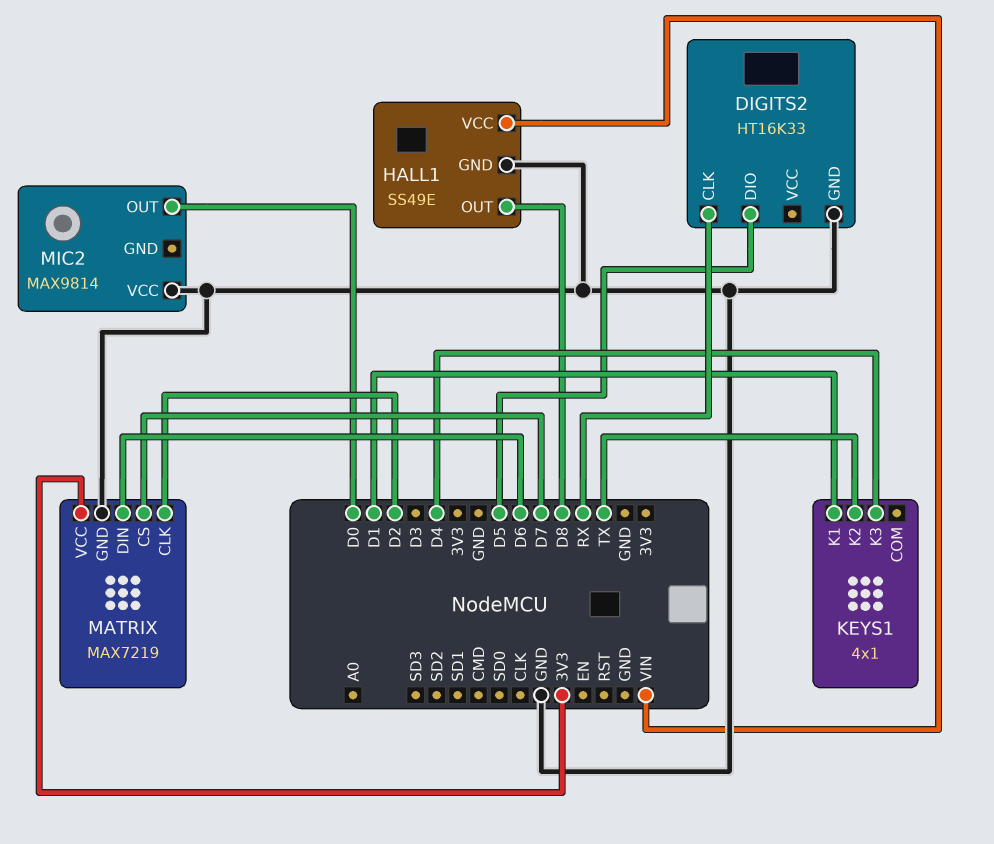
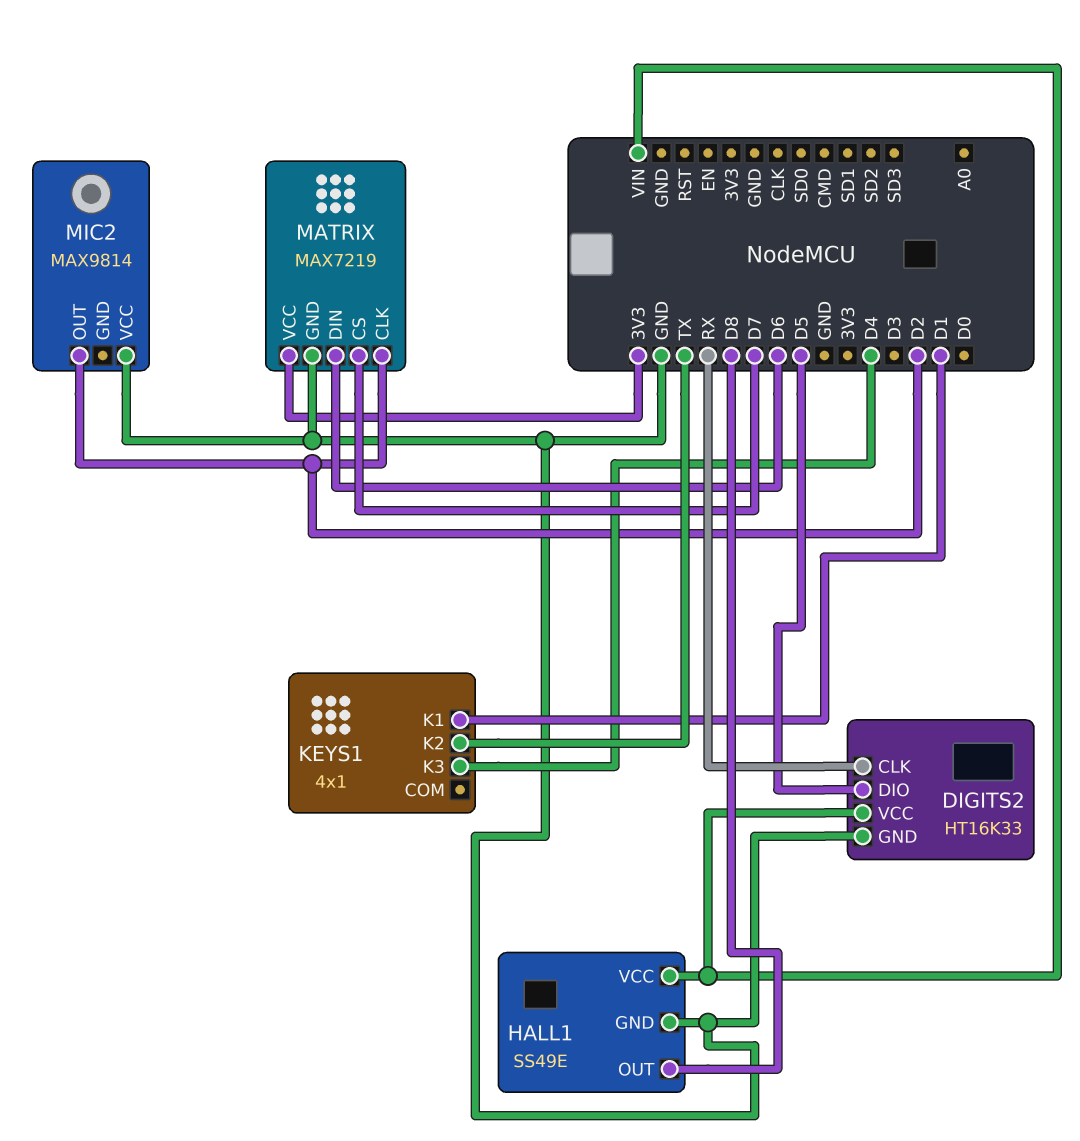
DIGITS2 pin VCC: none -> VIN
MIC2 pin OUT: D0 -> D2

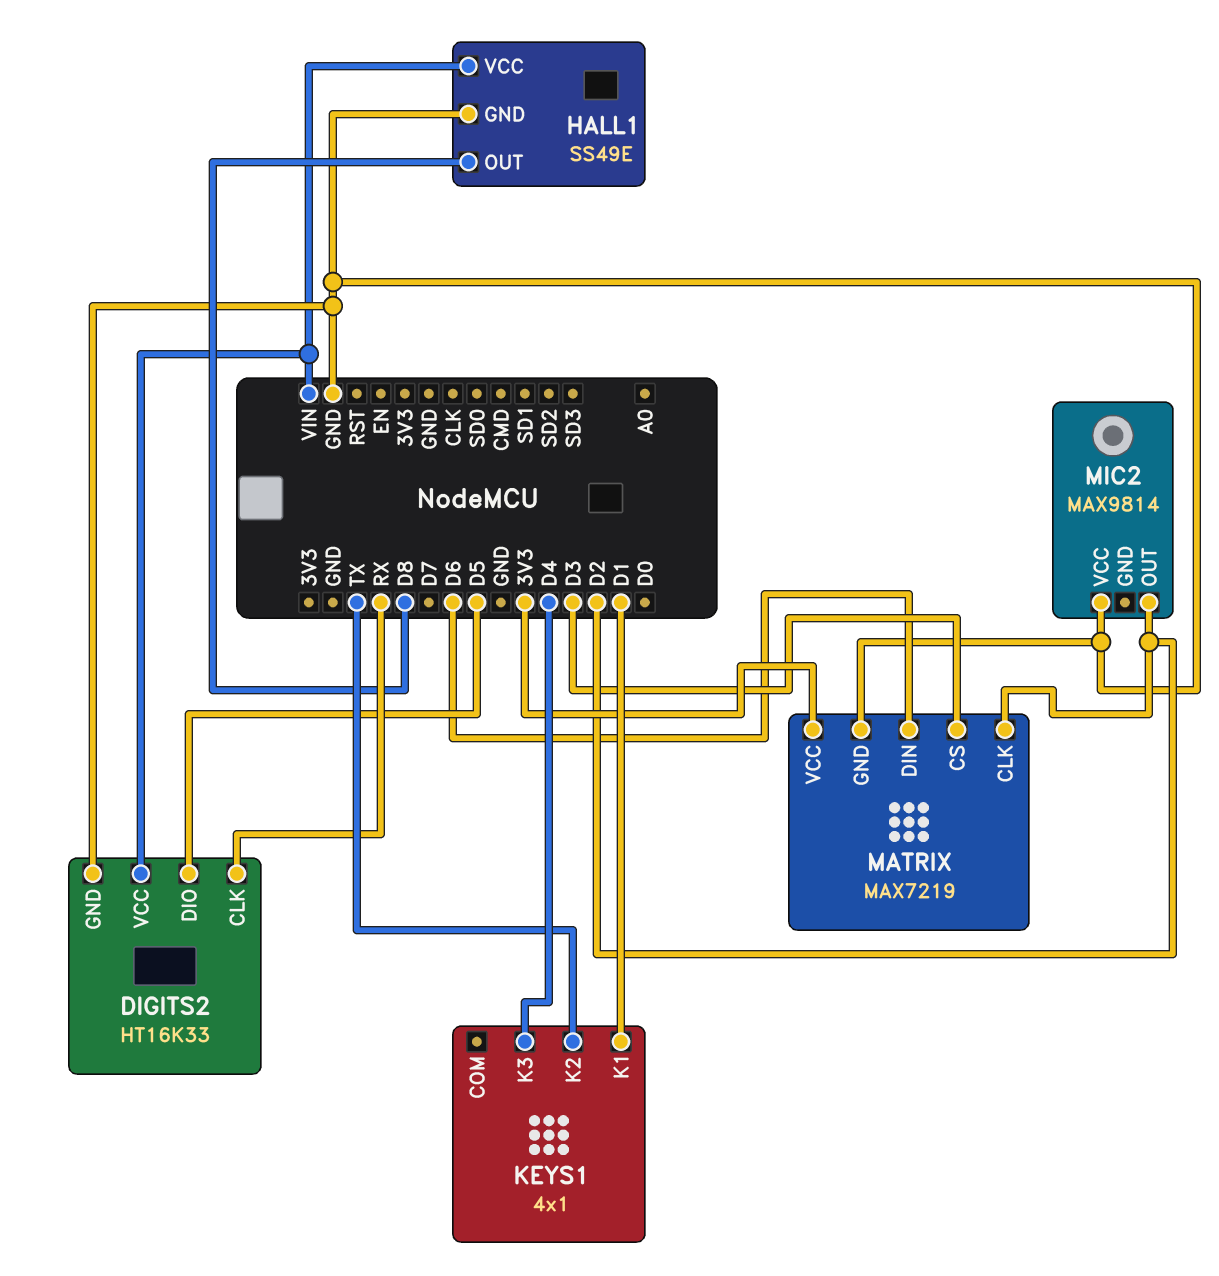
MATRIX pin CS: D7 -> D3

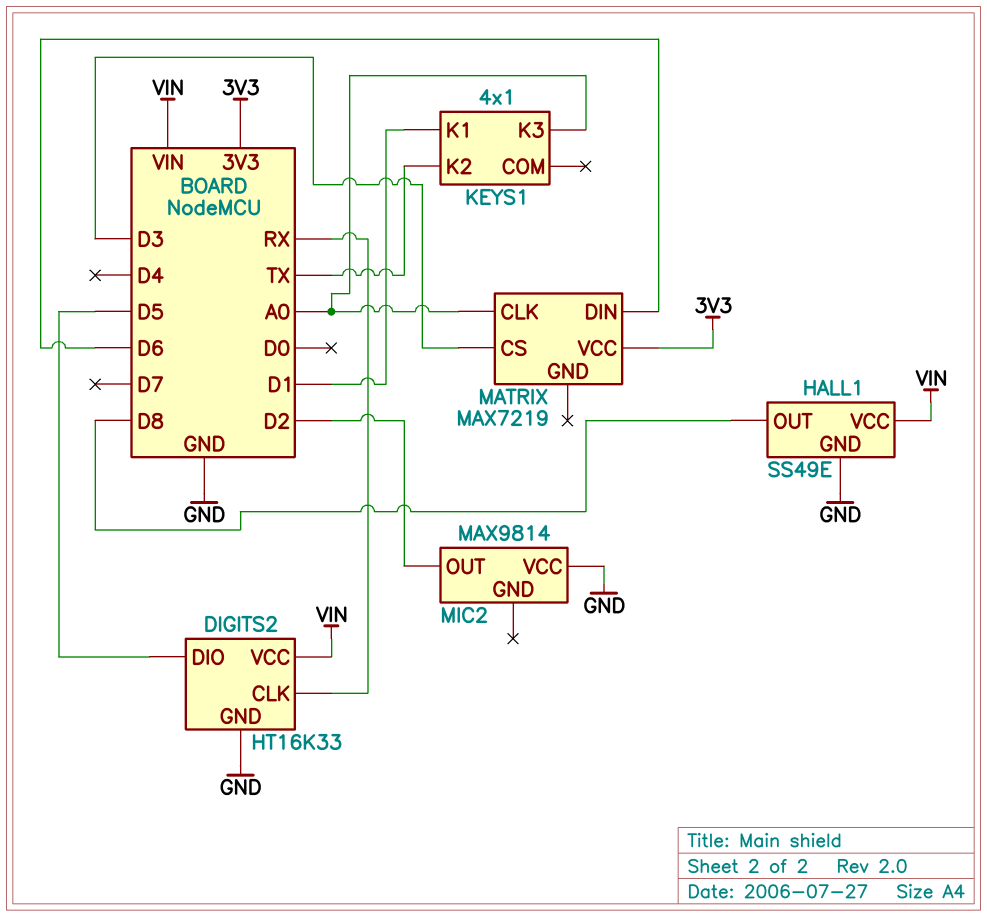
KEYS1 pin K3: D4 -> A0
MATRIX pin CLK: D2 -> A0
MATRIX pin GND: GND -> none

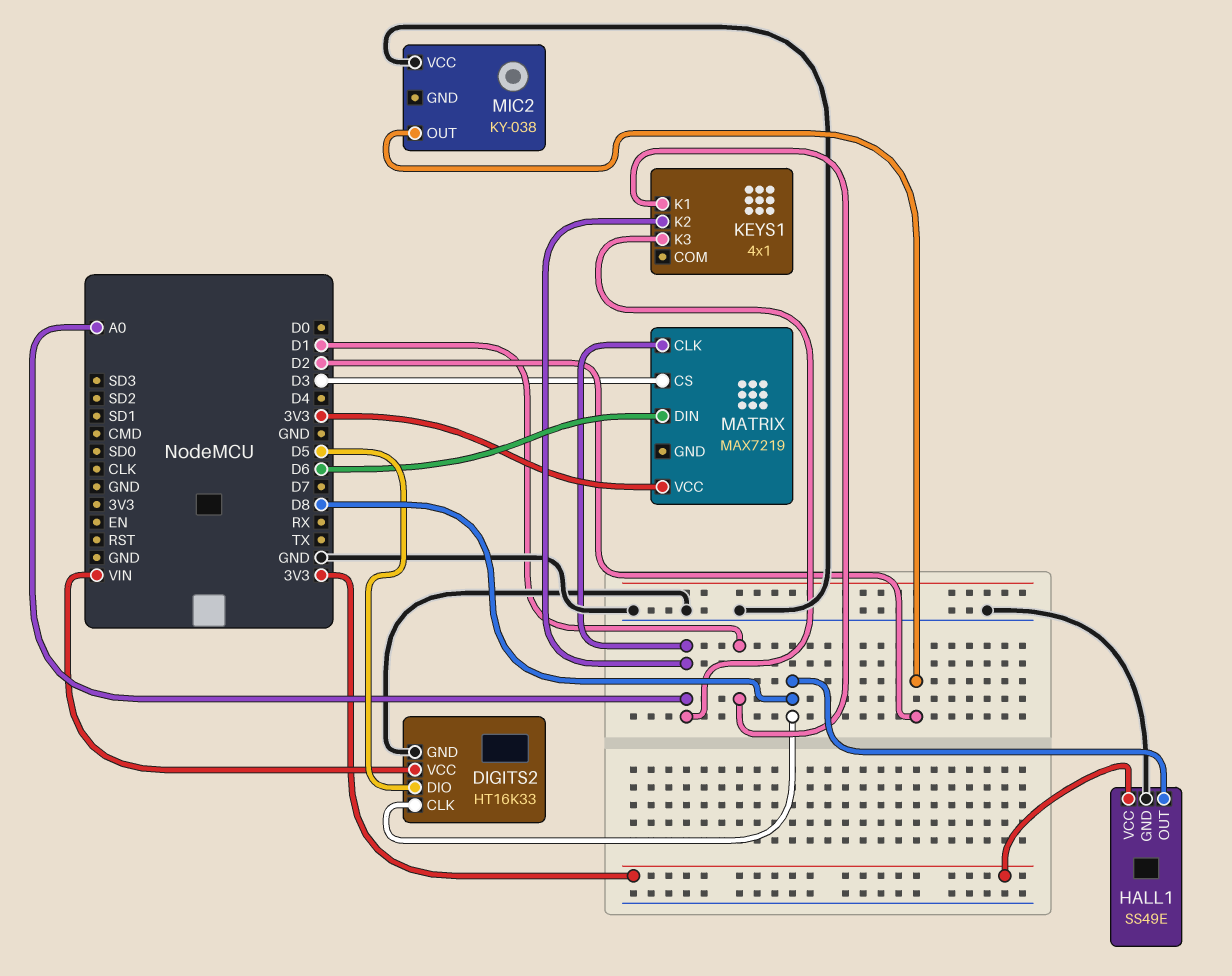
DIGITS2 pin CLK: RX -> D8
HALL1 pin VCC: VIN -> 3V3
KEYS1 pin K2: TX -> A0
MIC2: MAX9814 -> KY-038

